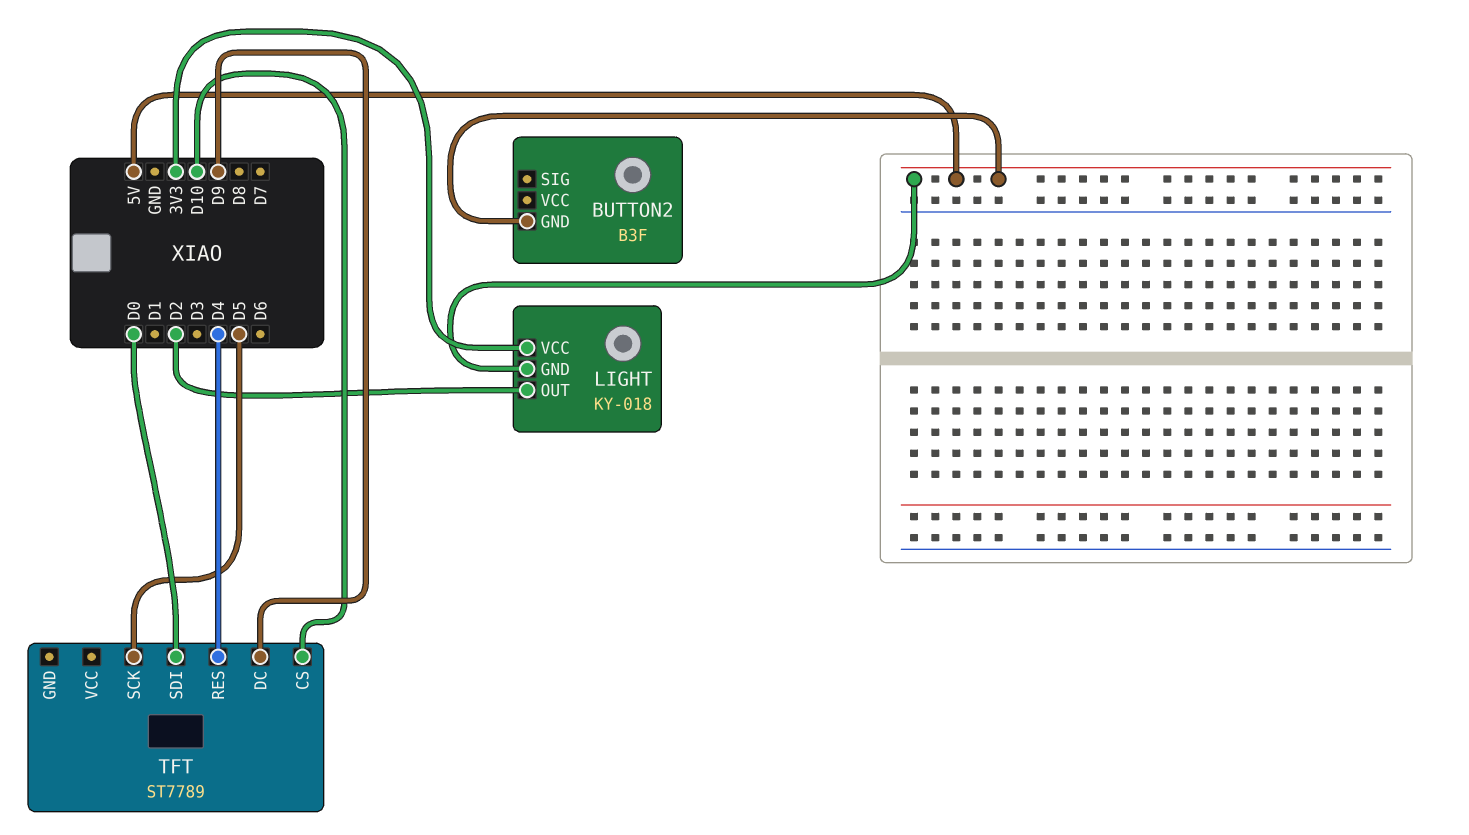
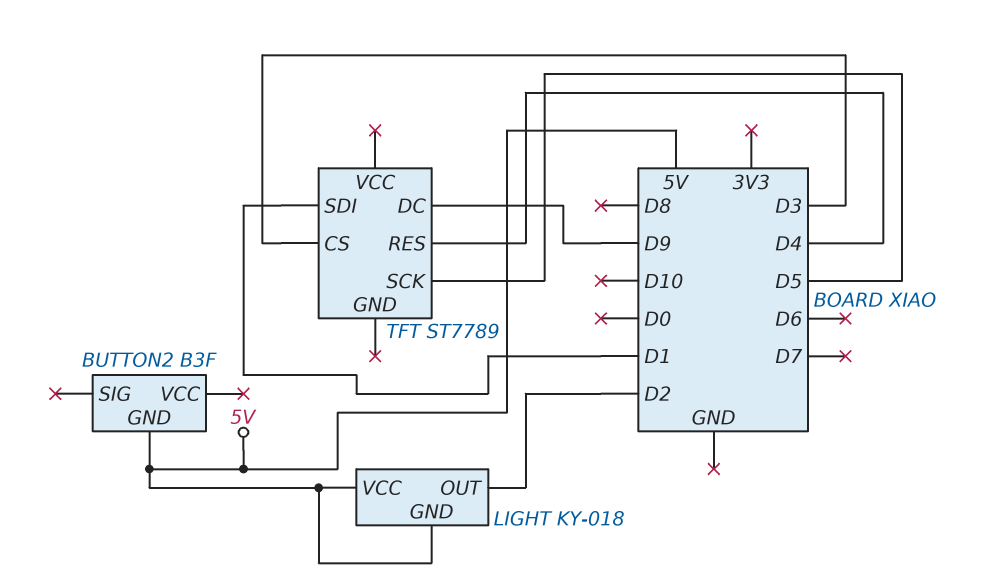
LIGHT pin VCC: 3V3 -> 5V
TFT pin CS: D10 -> D3
TFT pin SDI: D0 -> D1

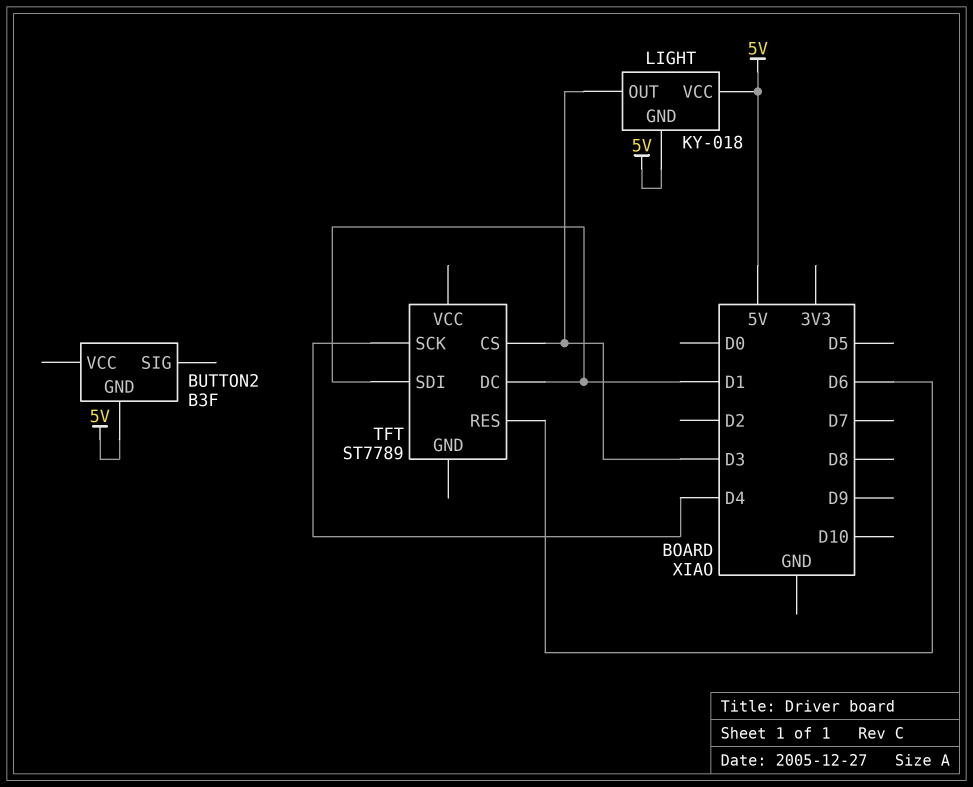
LIGHT pin OUT: D2 -> D3
TFT pin DC: D9 -> D1
TFT pin RES: D4 -> D6
TFT pin SCK: D5 -> D4

